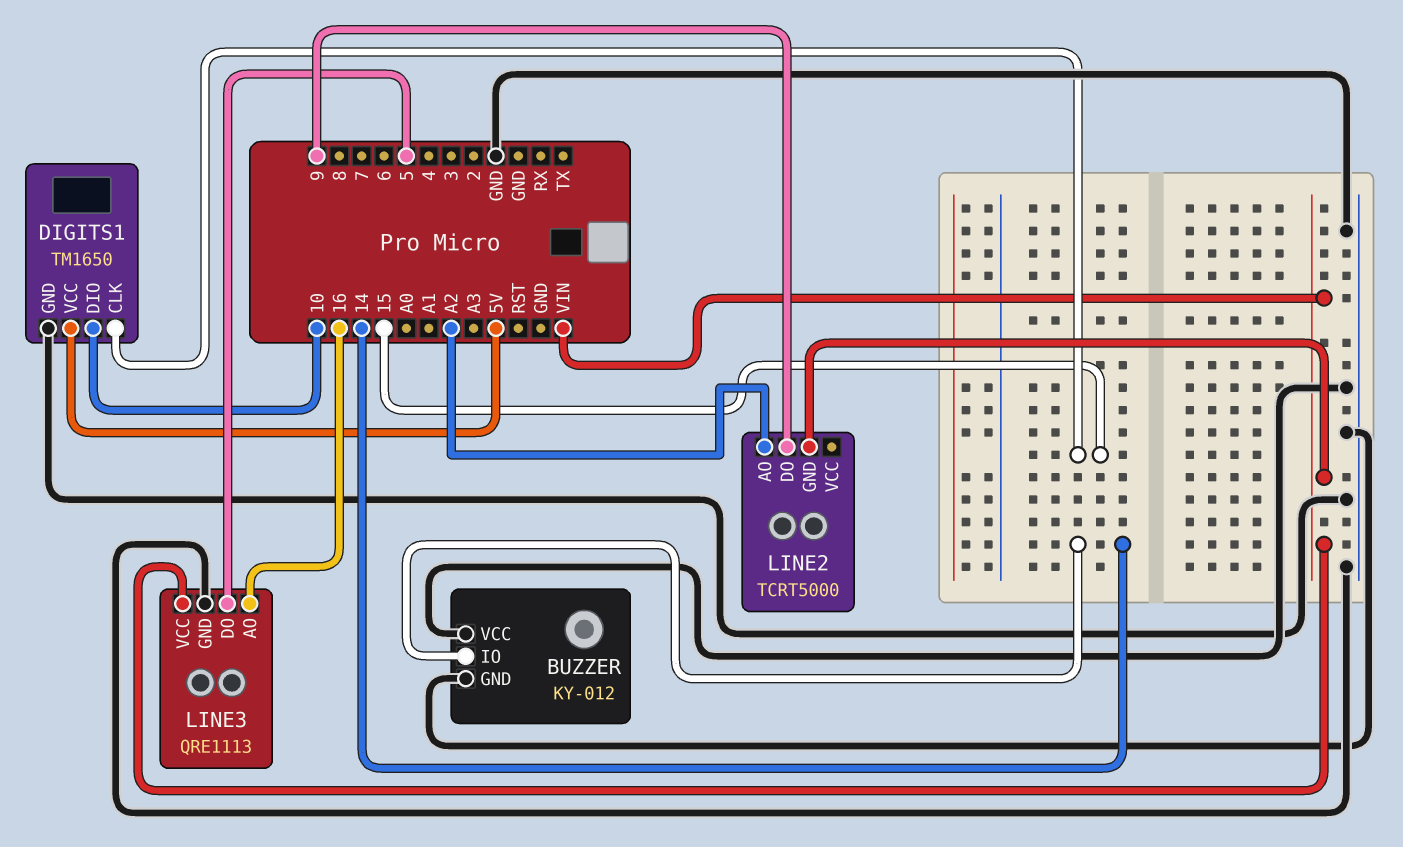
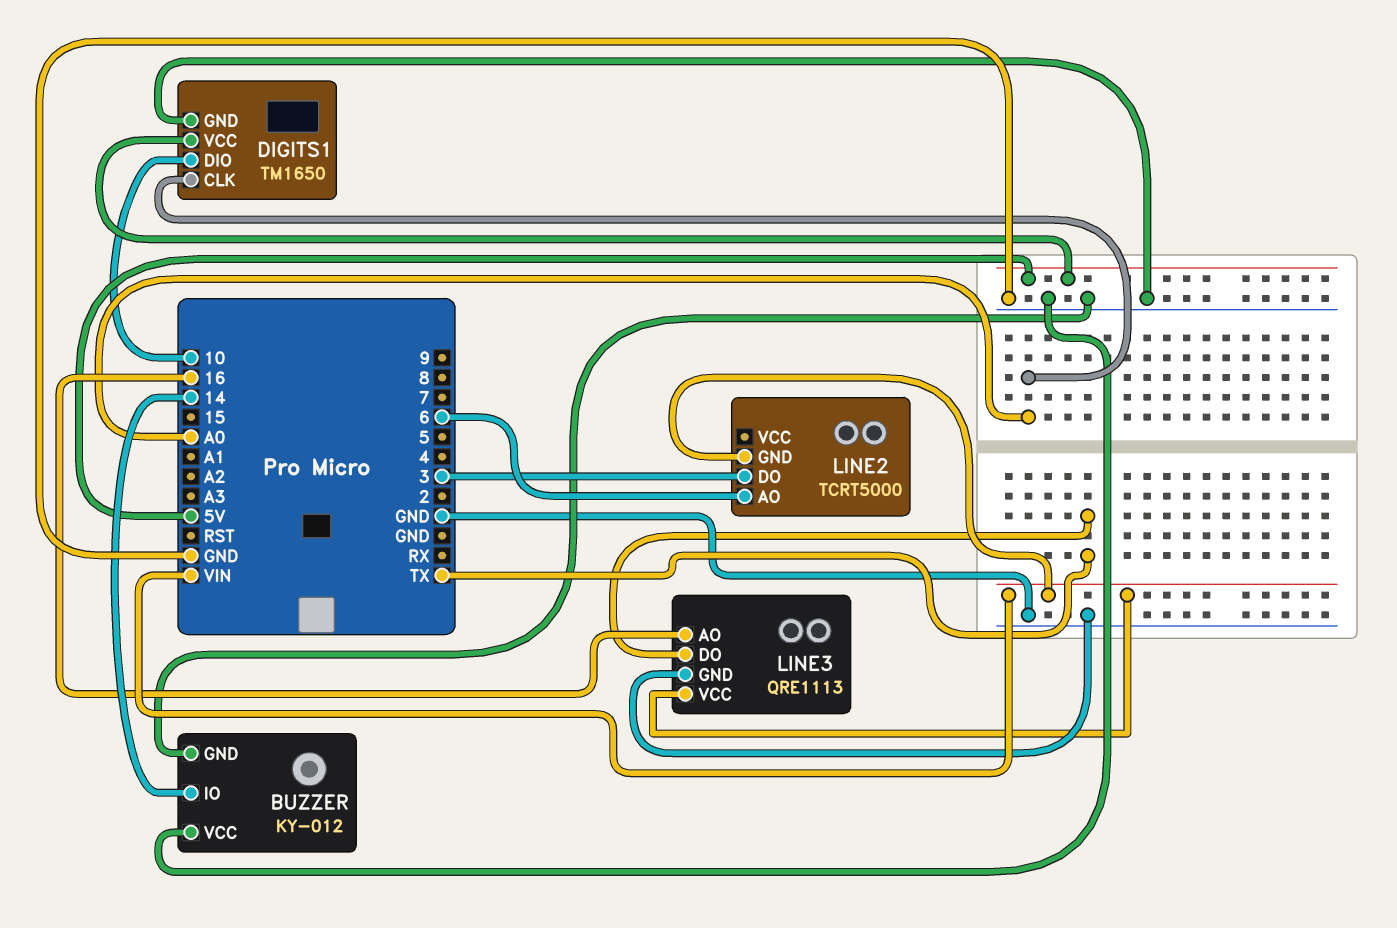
DIGITS1 pin CLK: 15 -> A0
LINE2 pin AO: A2 -> 6
LINE2 pin DO: 9 -> 3
LINE3 pin DO: 5 -> TX

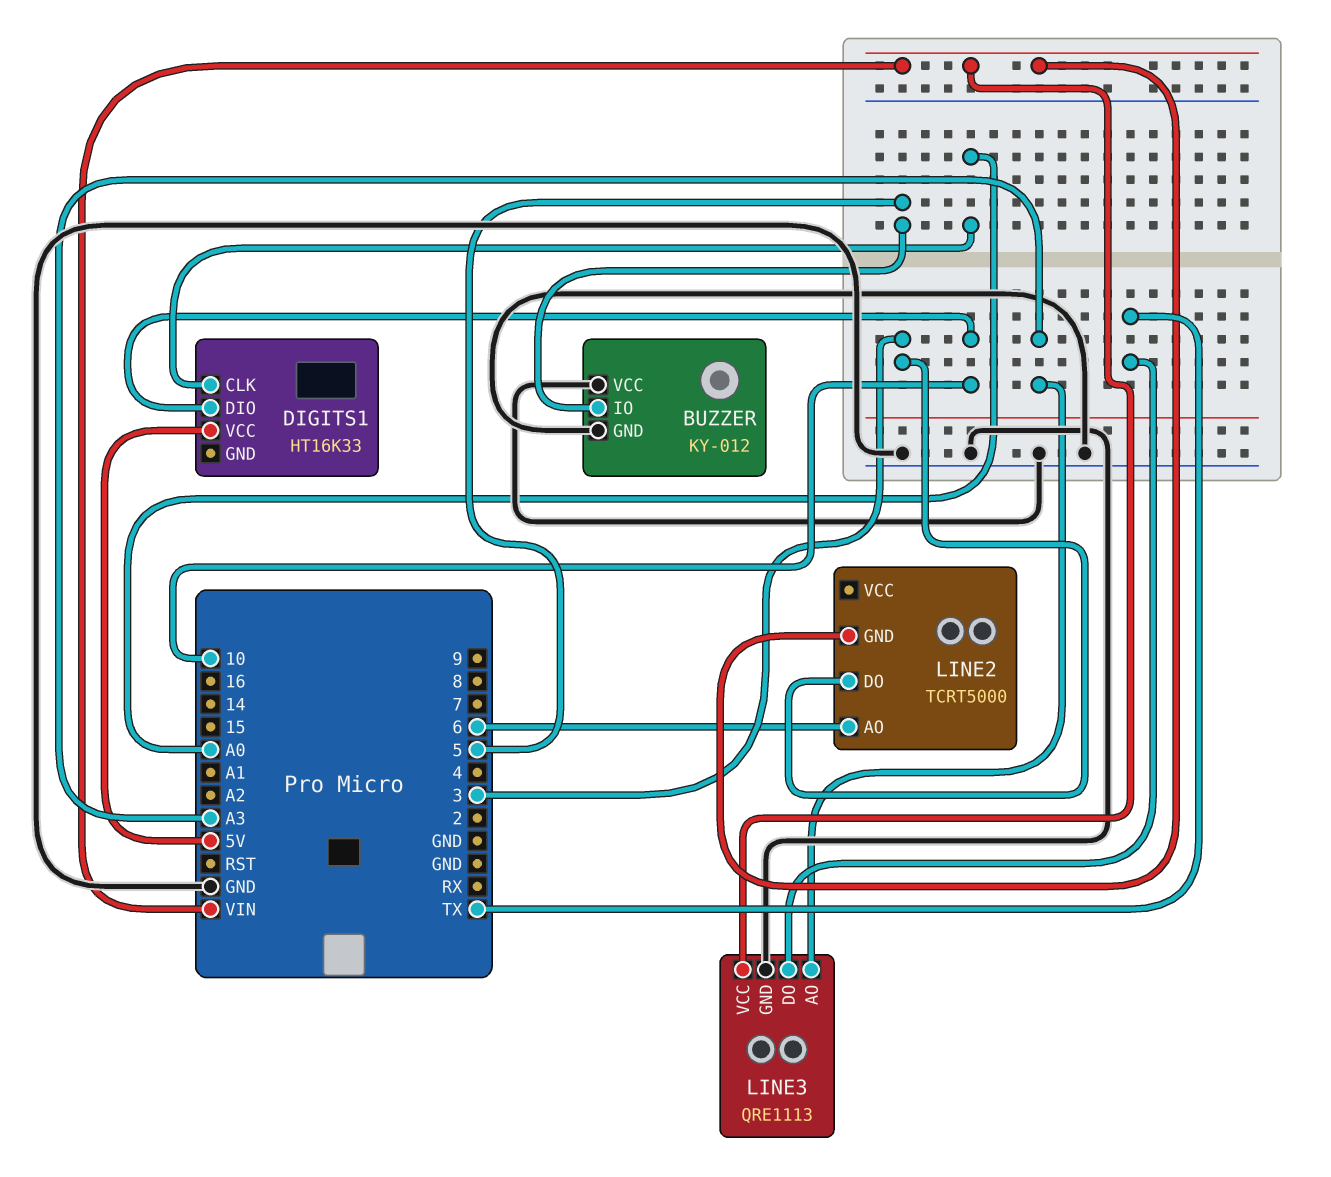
BUZZER pin IO: 14 -> 5
DIGITS1: TM1650 -> HT16K33
DIGITS1 pin GND: GND -> none
LINE3 pin AO: 16 -> A3

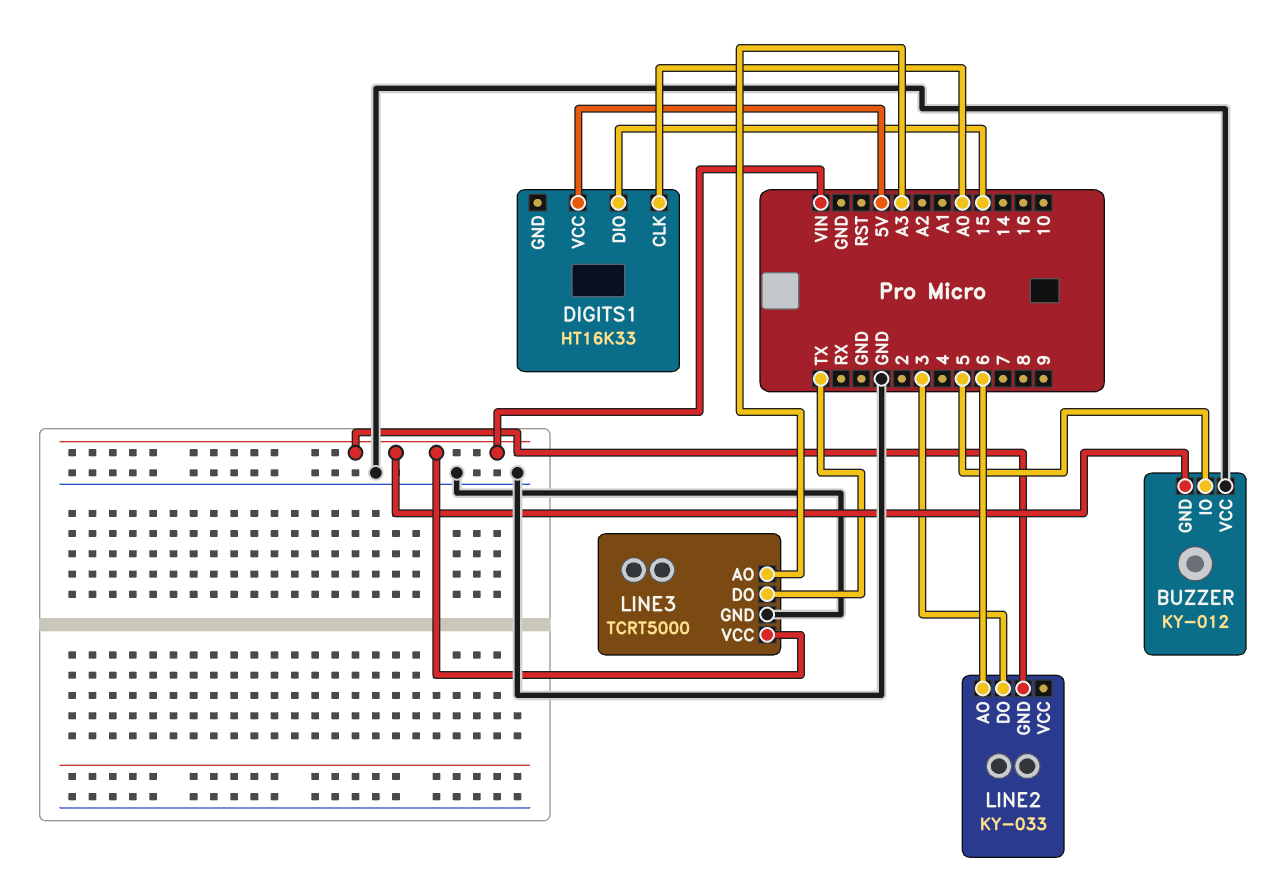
BUZZER pin GND: GND -> VIN
DIGITS1 pin DIO: 10 -> 15
LINE2: TCRT5000 -> KY-033
LINE3: QRE1113 -> TCRT5000

